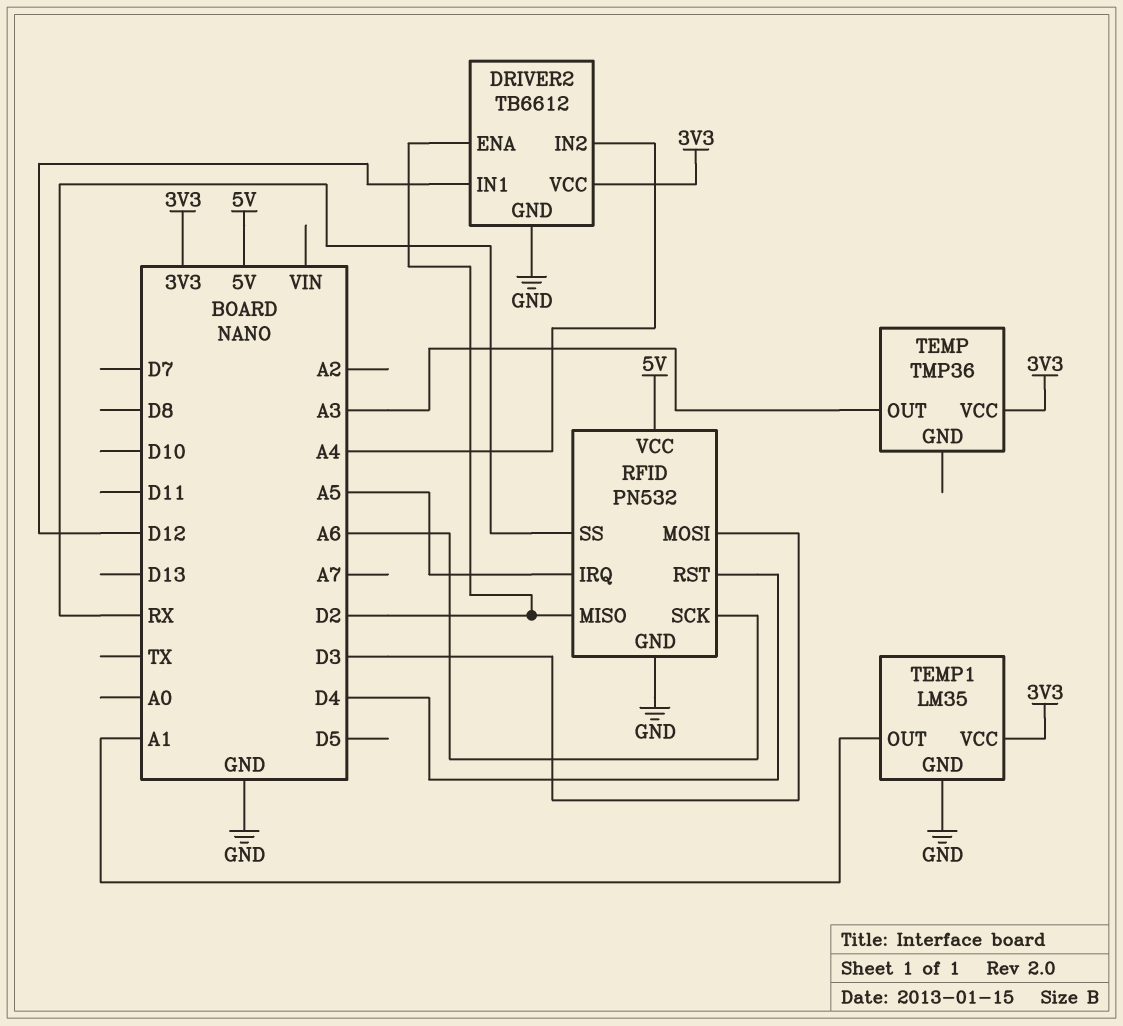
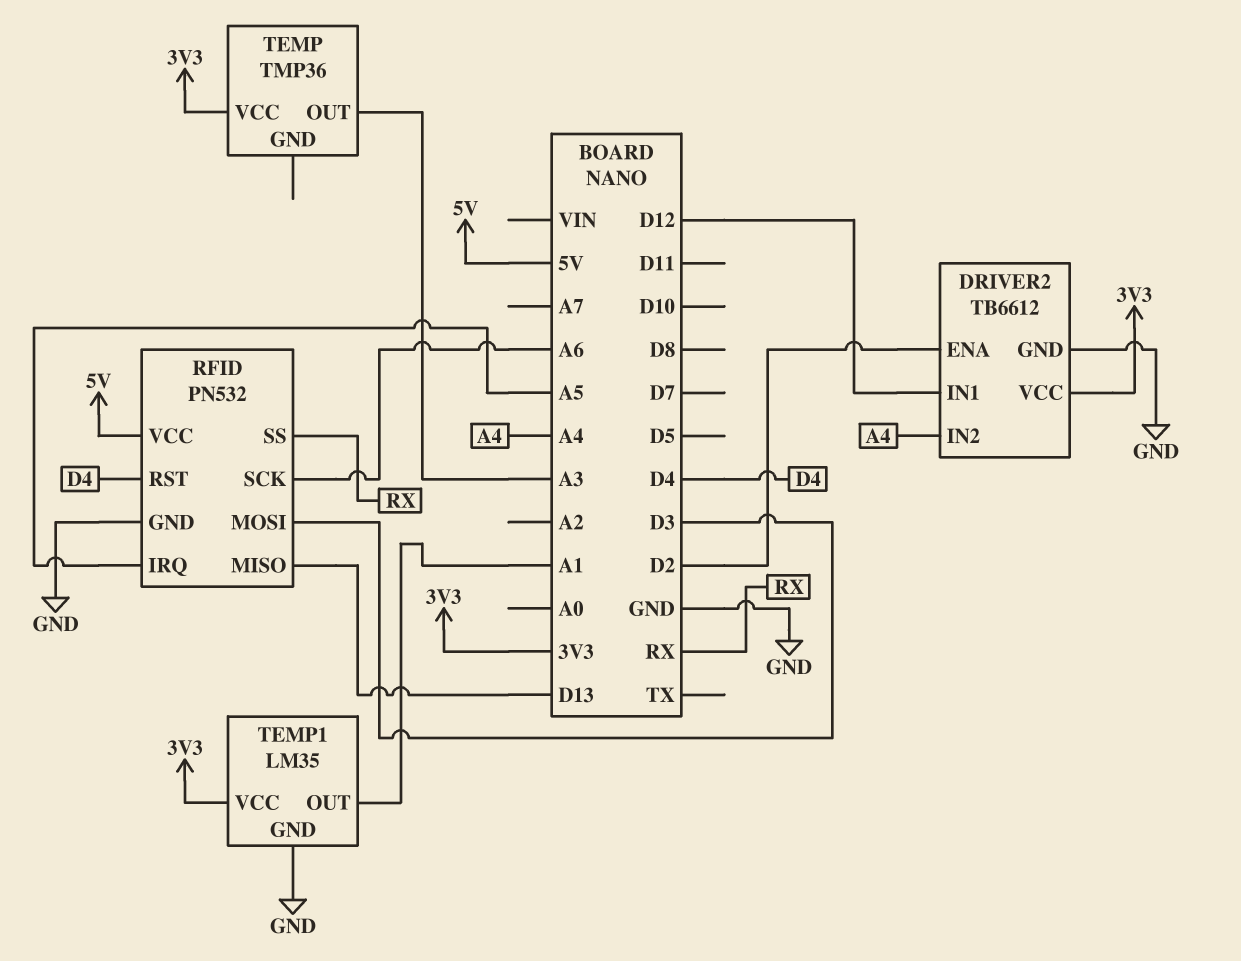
RFID pin MISO: D2 -> D13

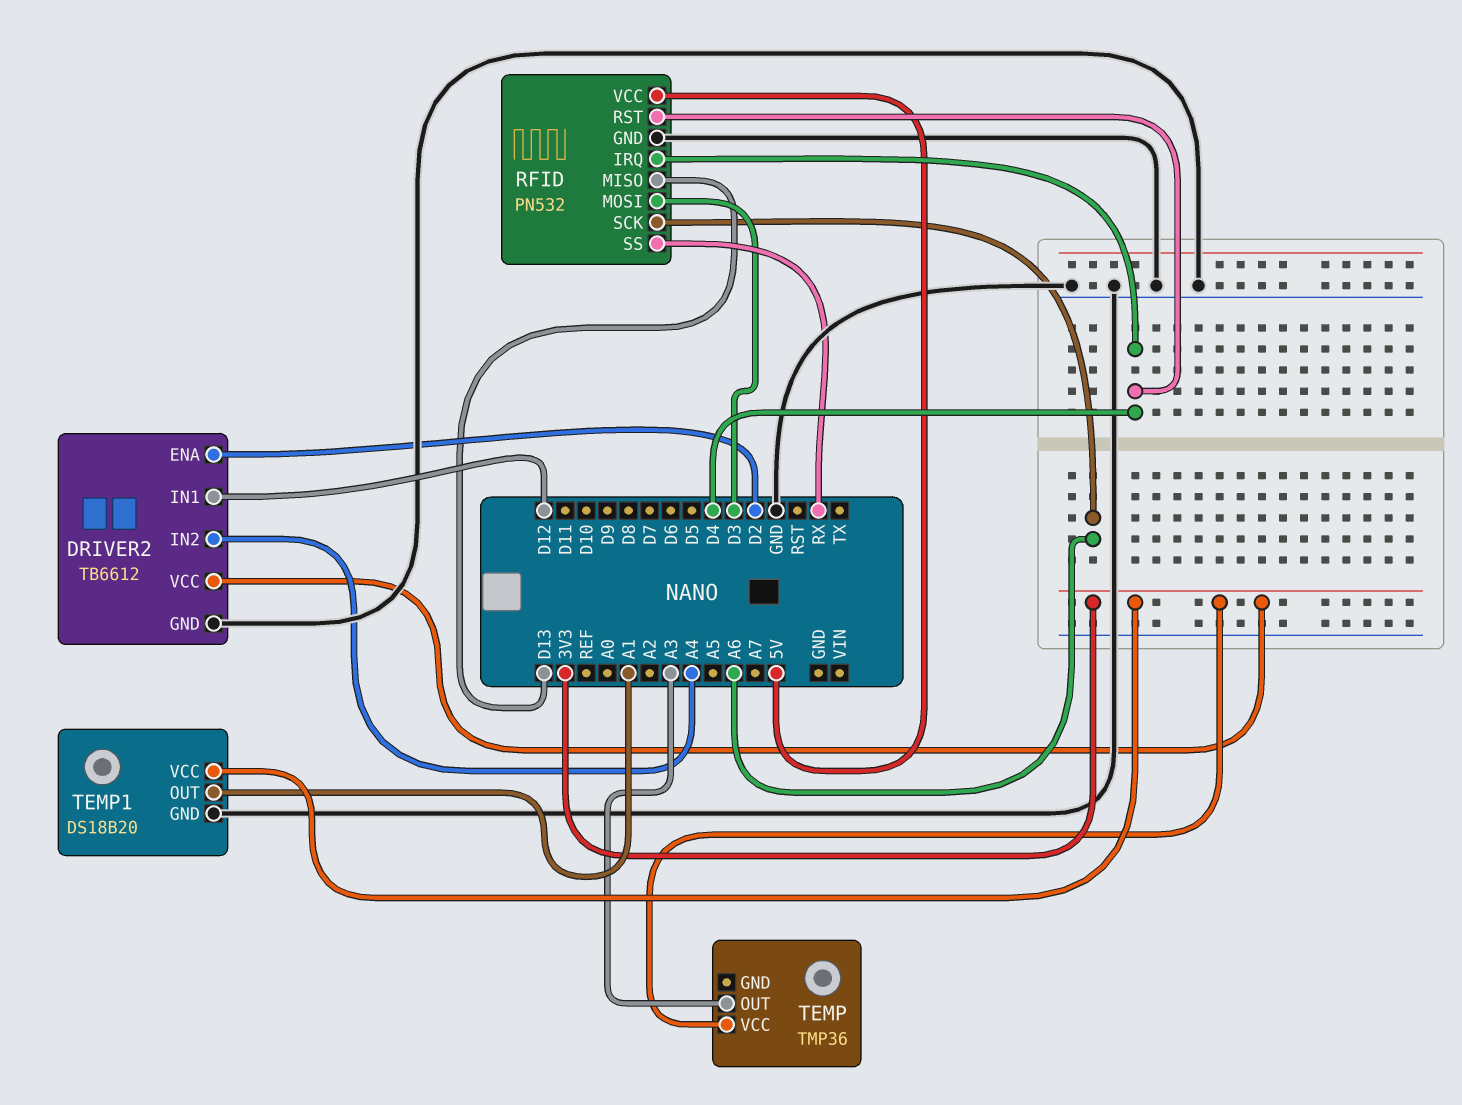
RFID pin IRQ: A5 -> D4
TEMP1: LM35 -> DS18B20

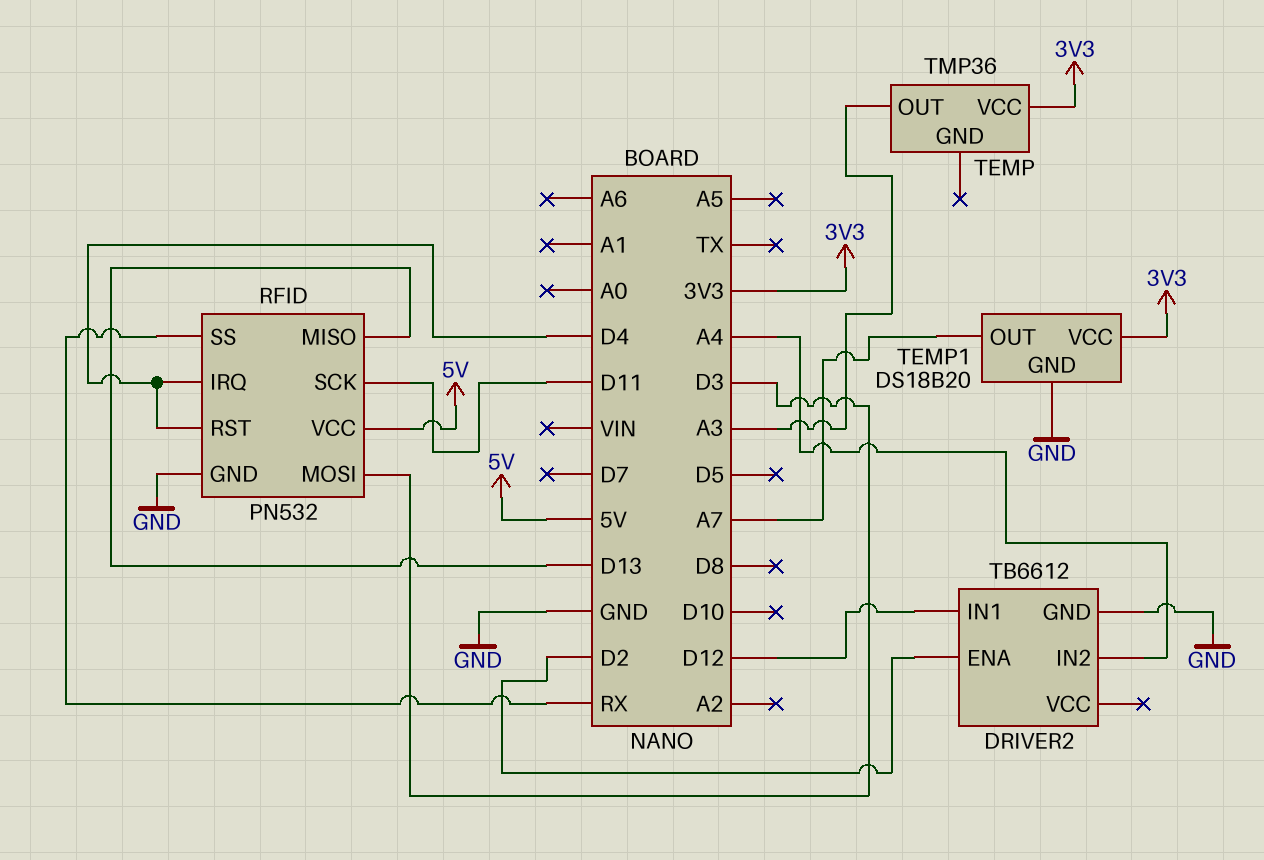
DRIVER2 pin VCC: 3V3 -> none
RFID pin SCK: A6 -> D11
TEMP1 pin OUT: A1 -> A7

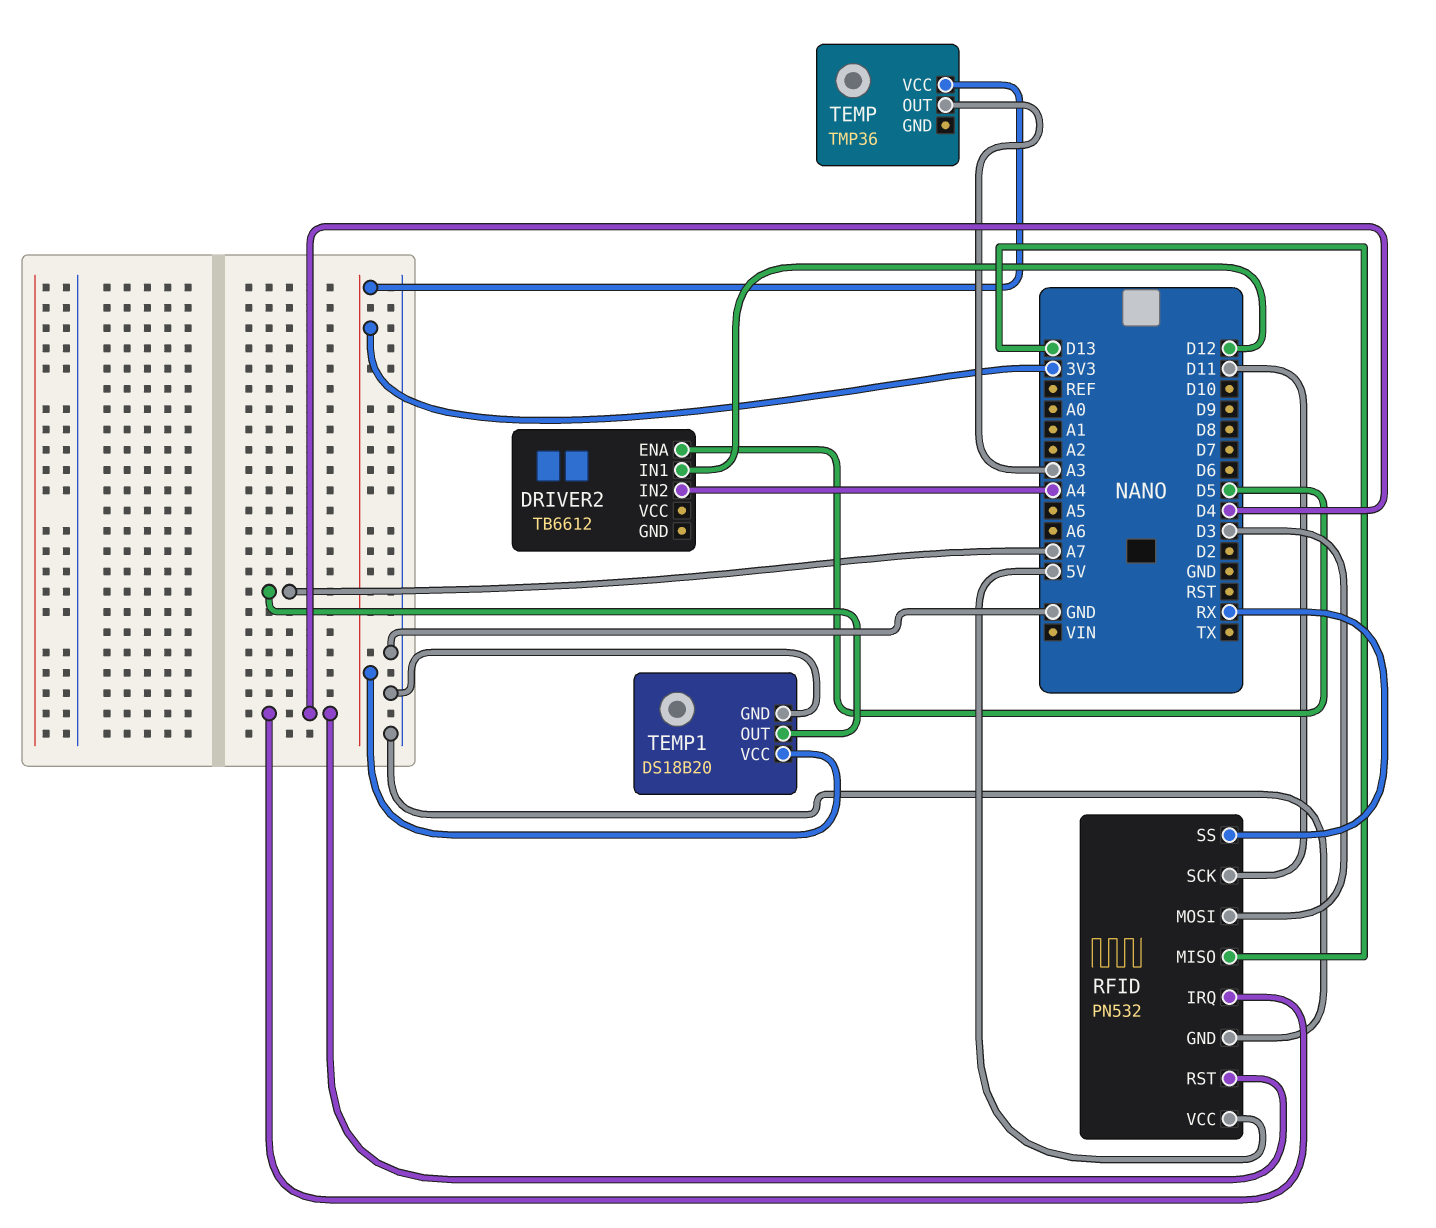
DRIVER2 pin ENA: D2 -> D5
DRIVER2 pin GND: GND -> none

